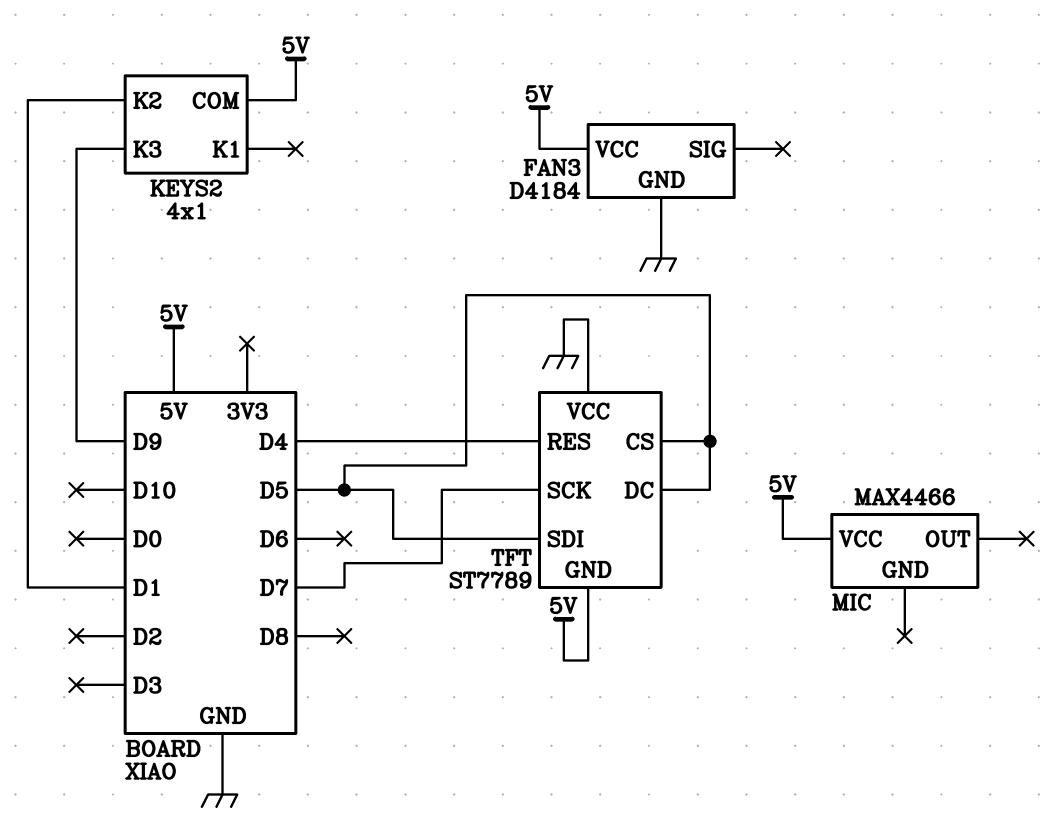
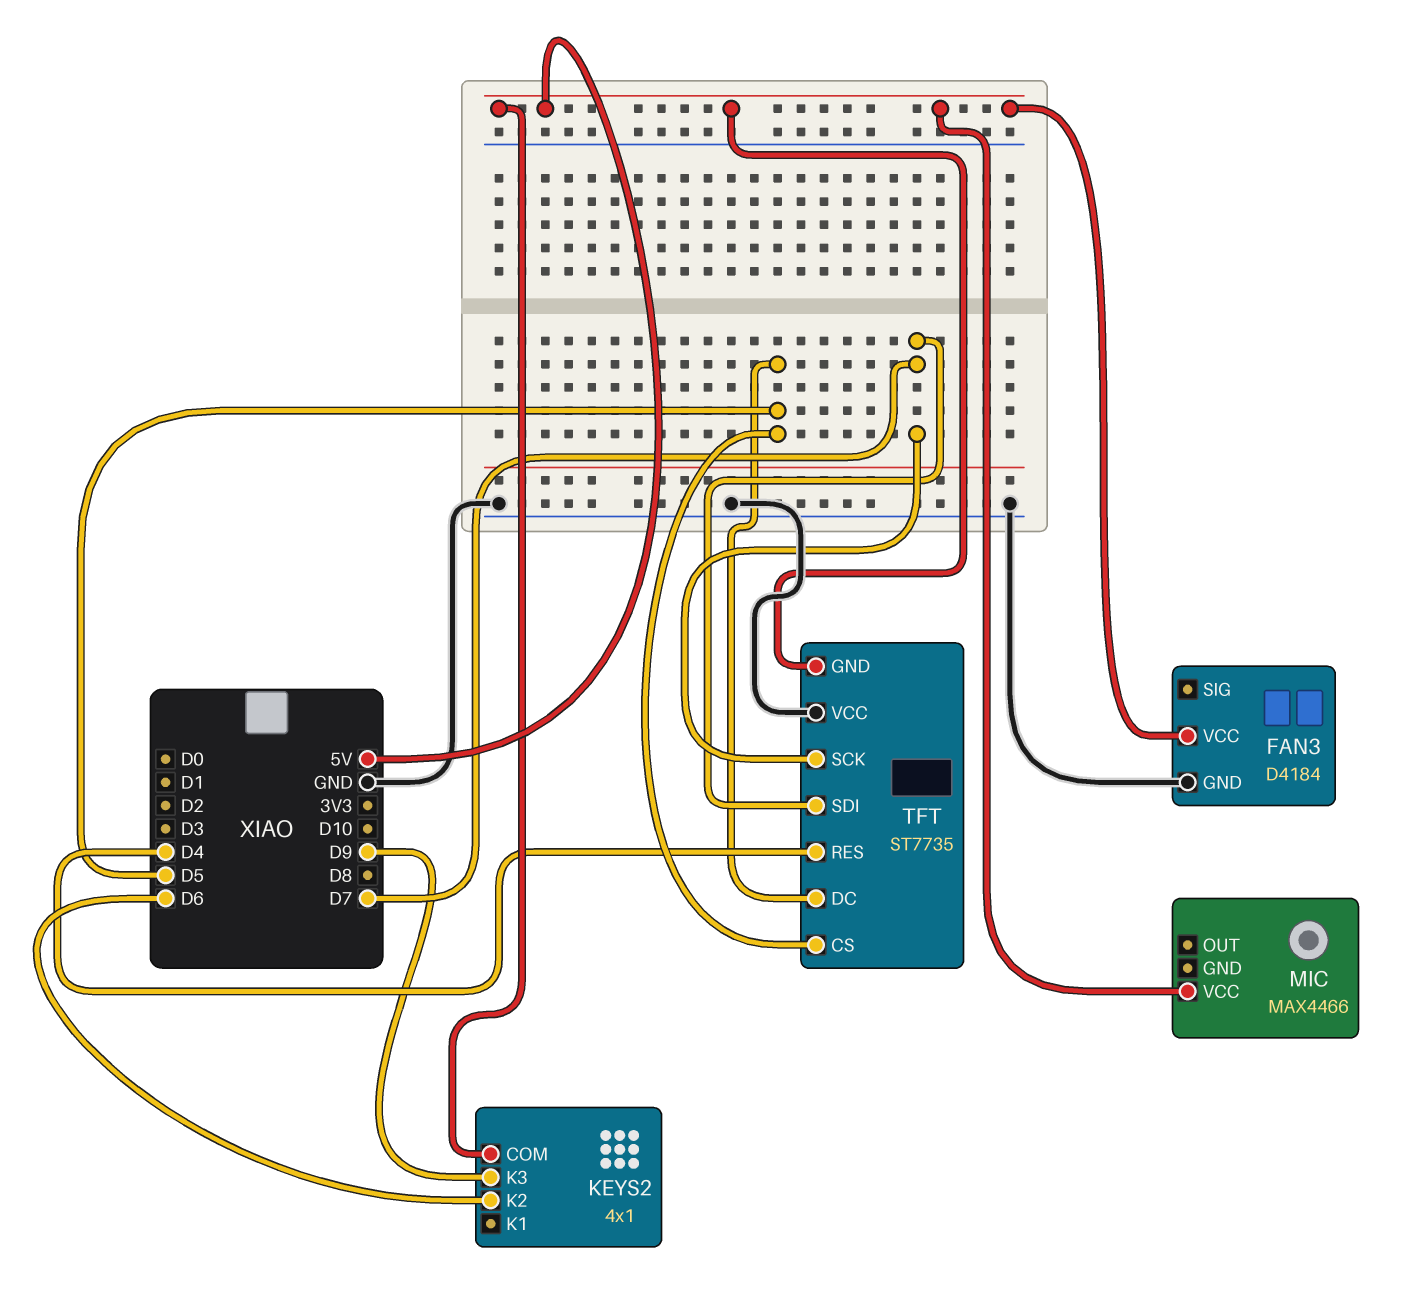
KEYS2 pin K2: D1 -> D6
TFT: ST7789 -> ST7735
TFT pin SDI: D5 -> D7

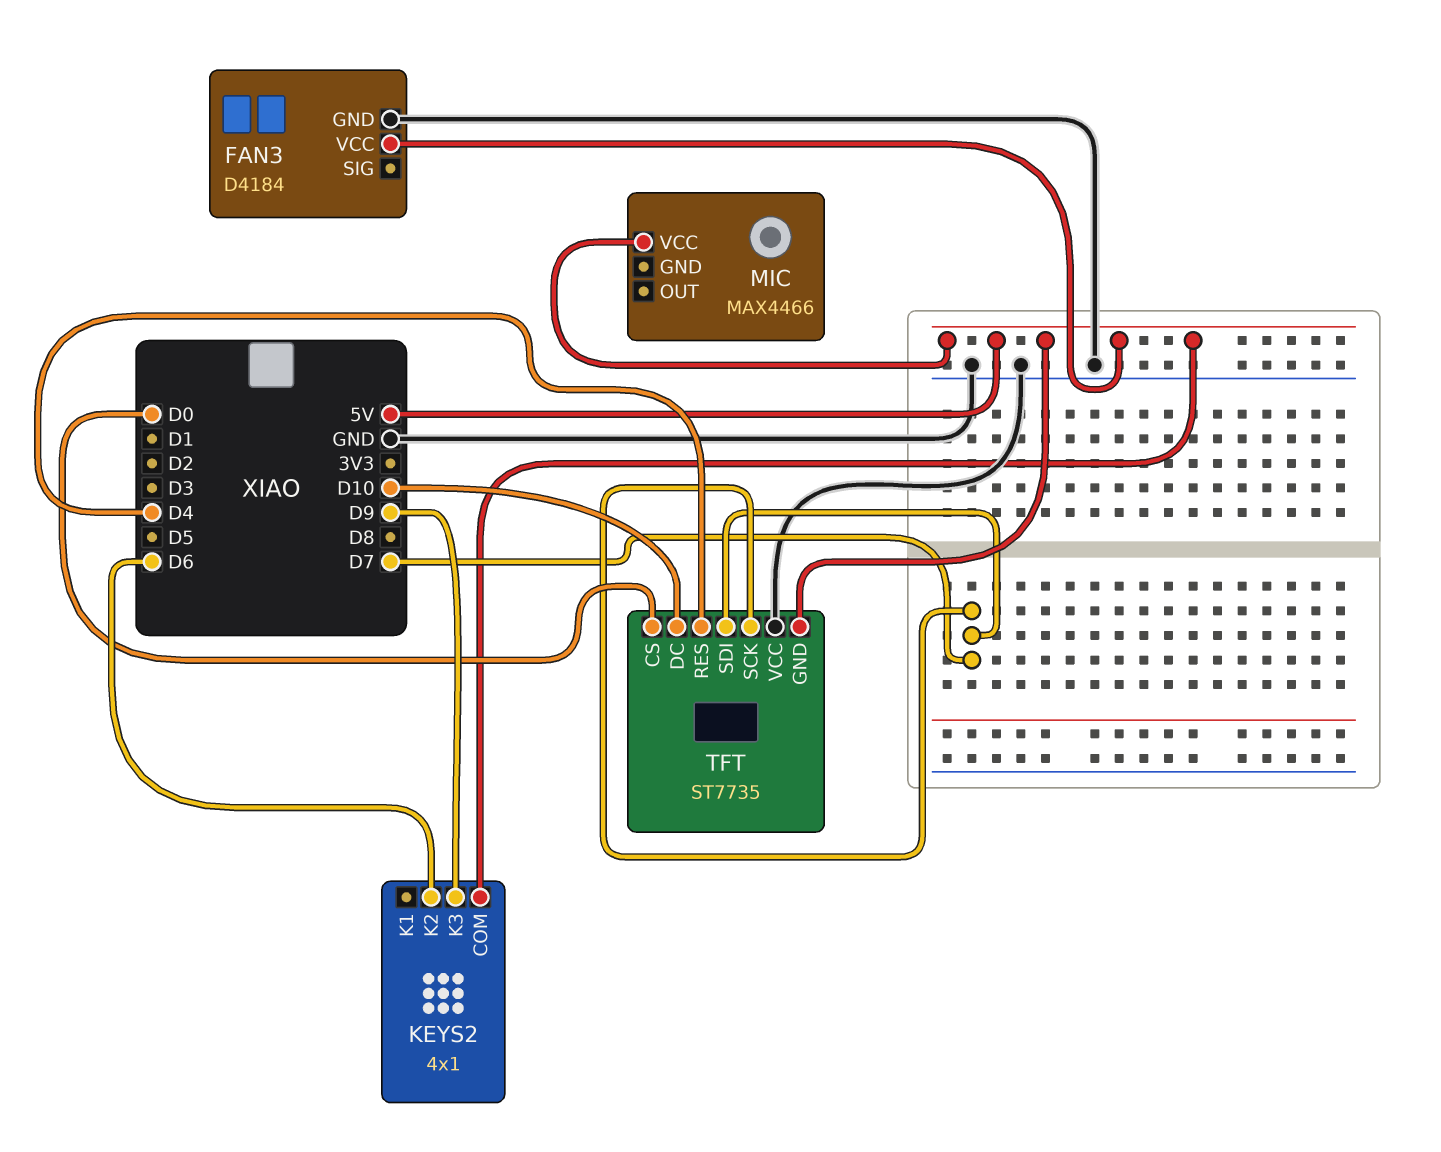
TFT pin CS: D5 -> D0
TFT pin DC: D5 -> D10

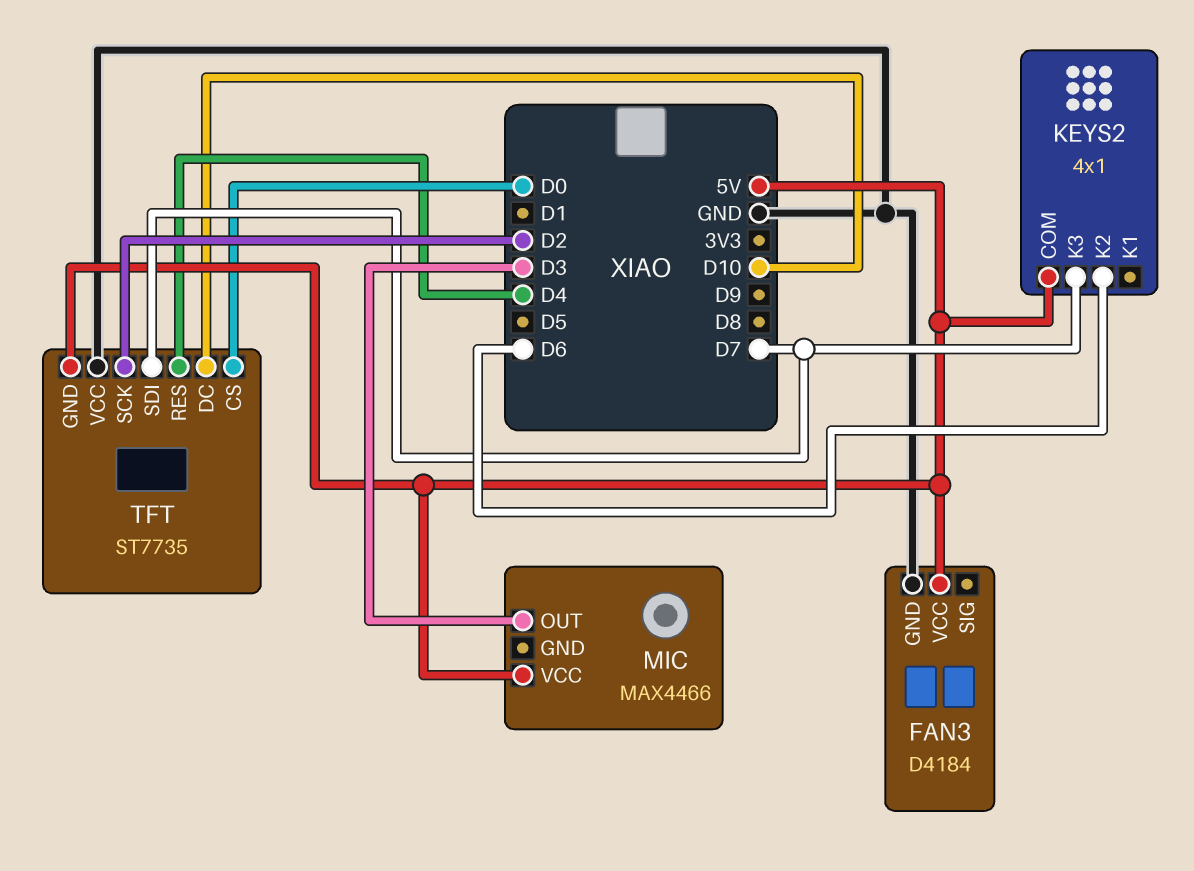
KEYS2 pin K3: D9 -> D7
MIC pin OUT: none -> D3
TFT pin SCK: D7 -> D2

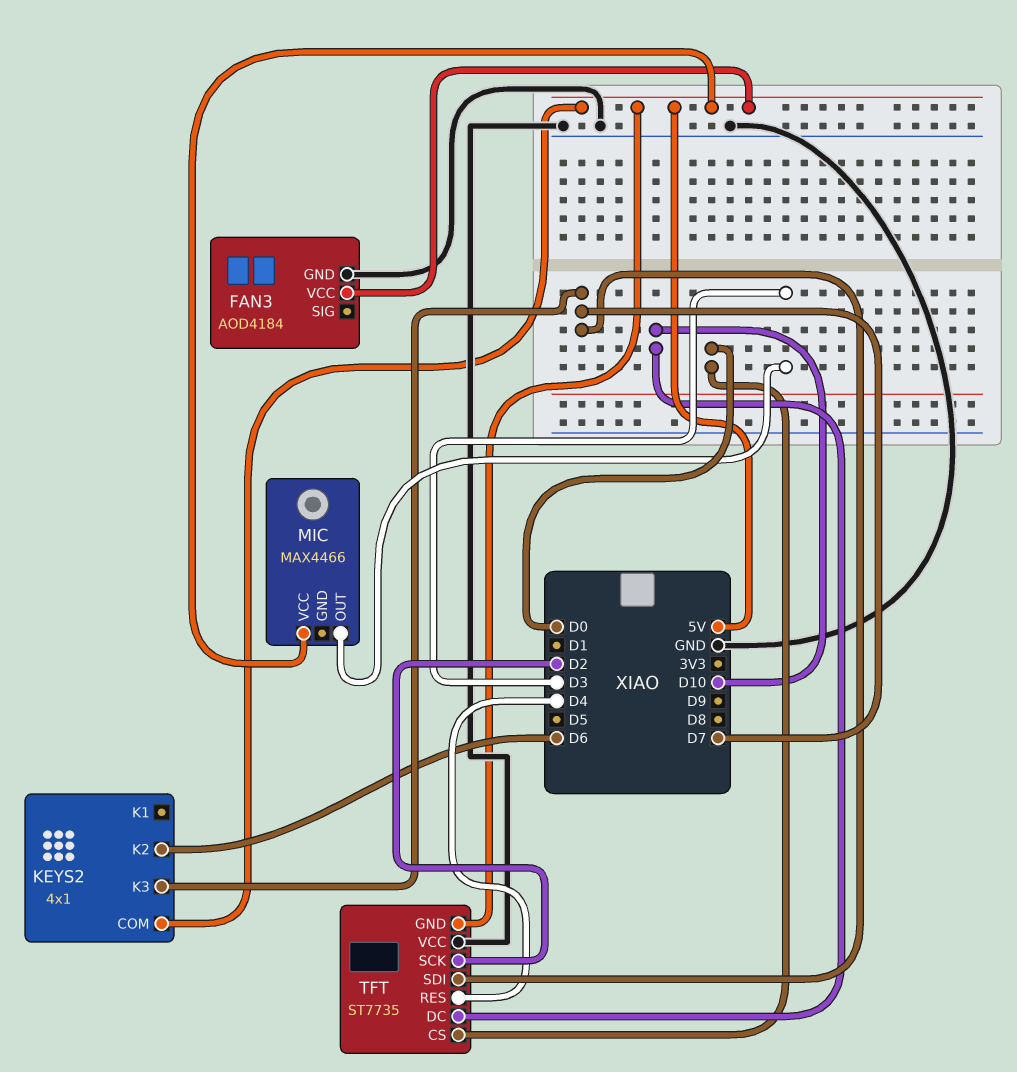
FAN3: D4184 -> AOD4184

